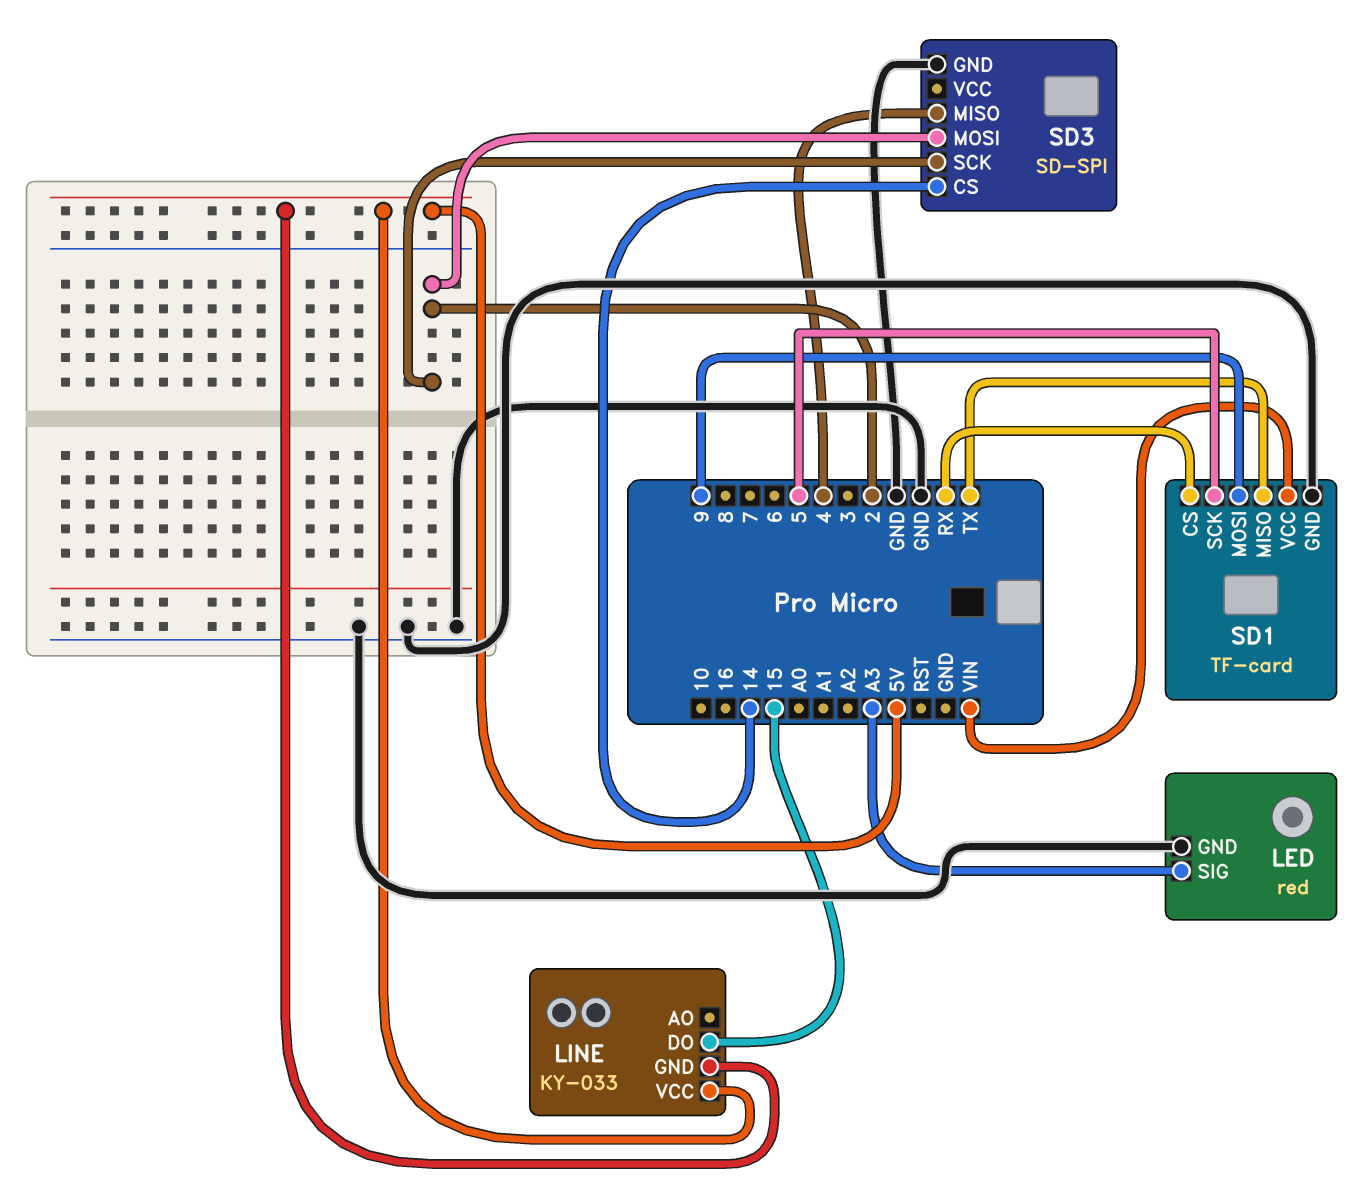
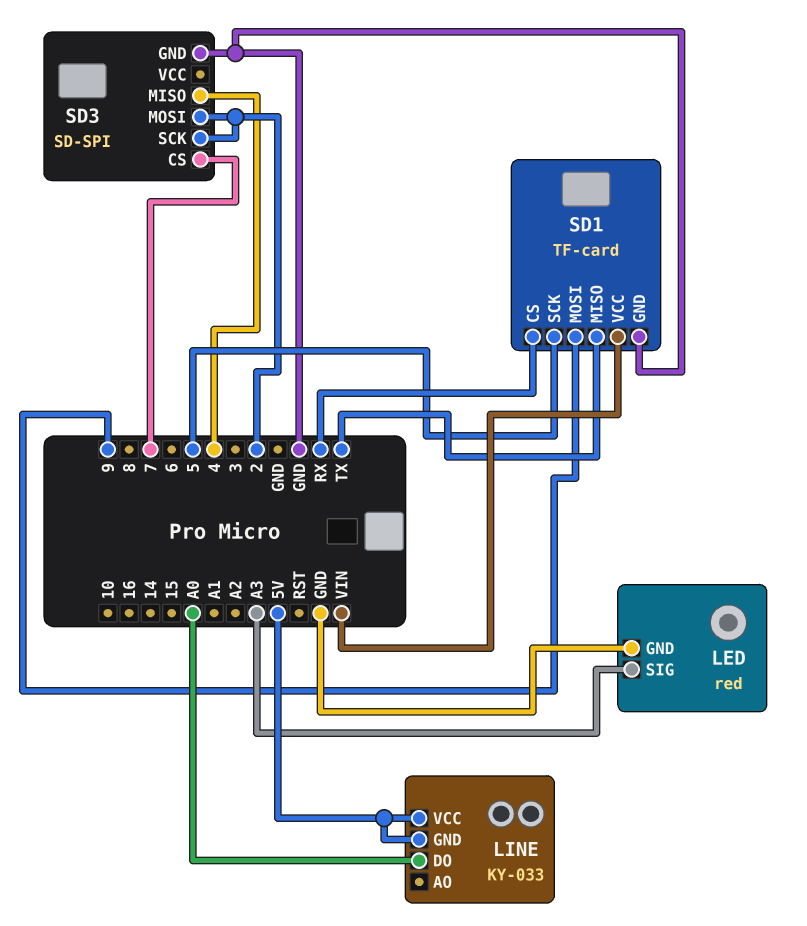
LINE pin DO: 15 -> A0
SD3 pin CS: 14 -> 7

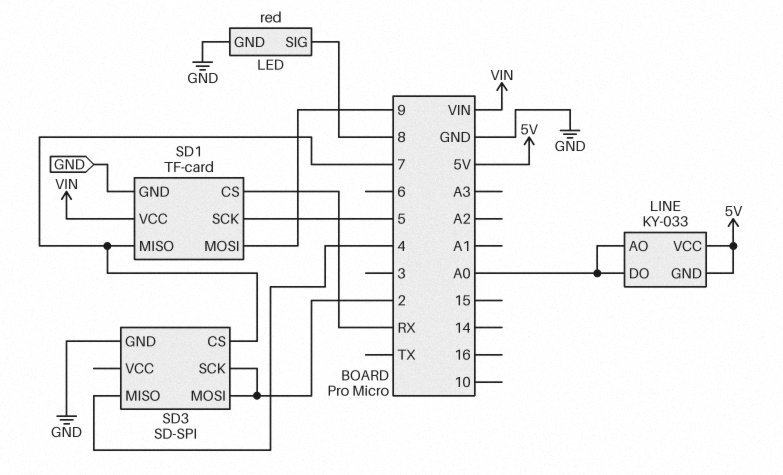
LED pin SIG: A3 -> 8
LINE pin AO: none -> A0
SD1 pin MISO: TX -> 7

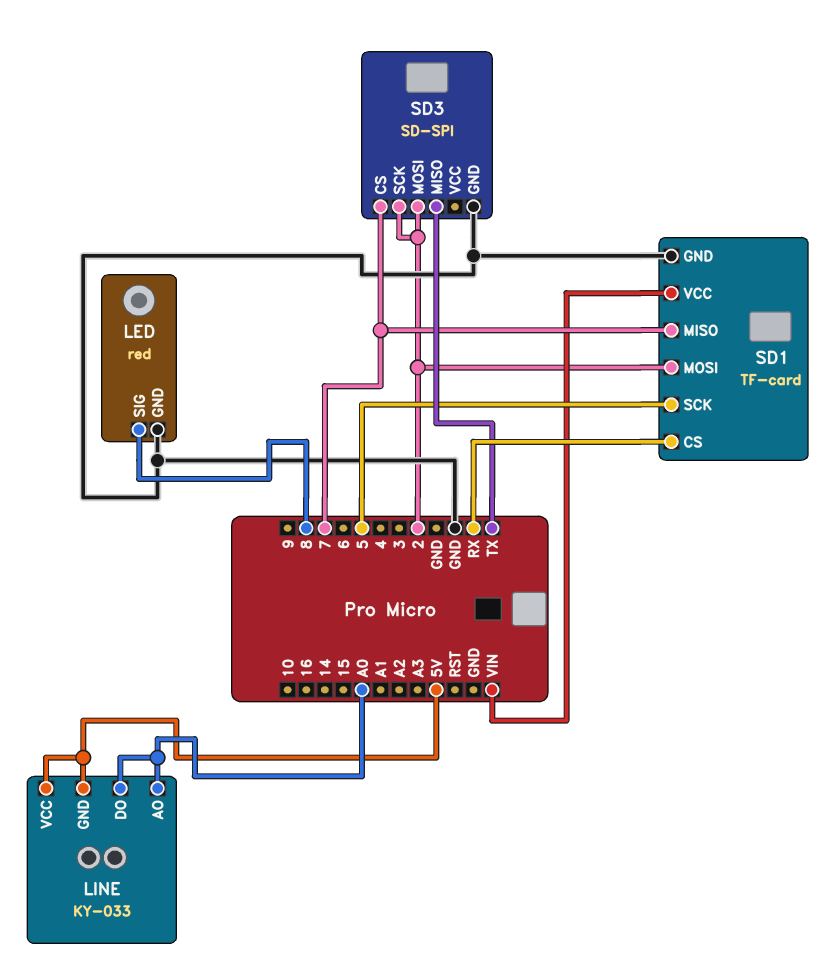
SD1 pin MOSI: 9 -> 2
SD3 pin MISO: 4 -> TX

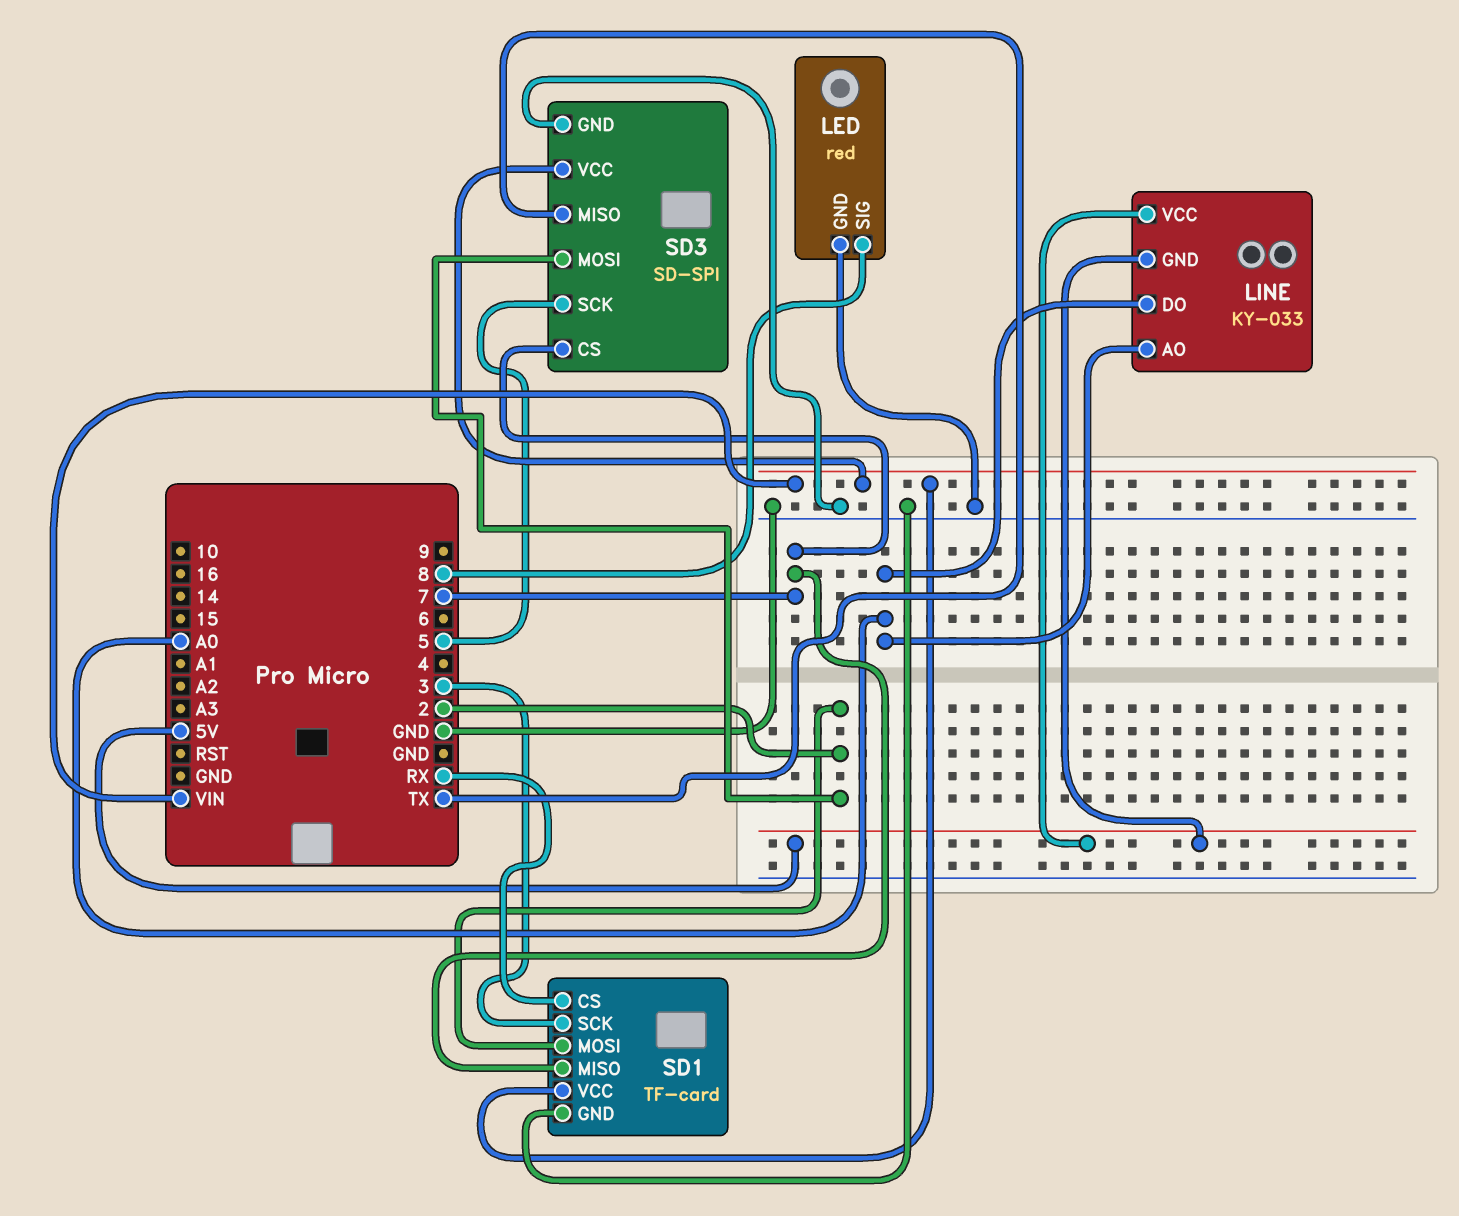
SD1 pin SCK: 5 -> 3
SD3 pin SCK: 2 -> 5
SD3 pin VCC: none -> VIN

